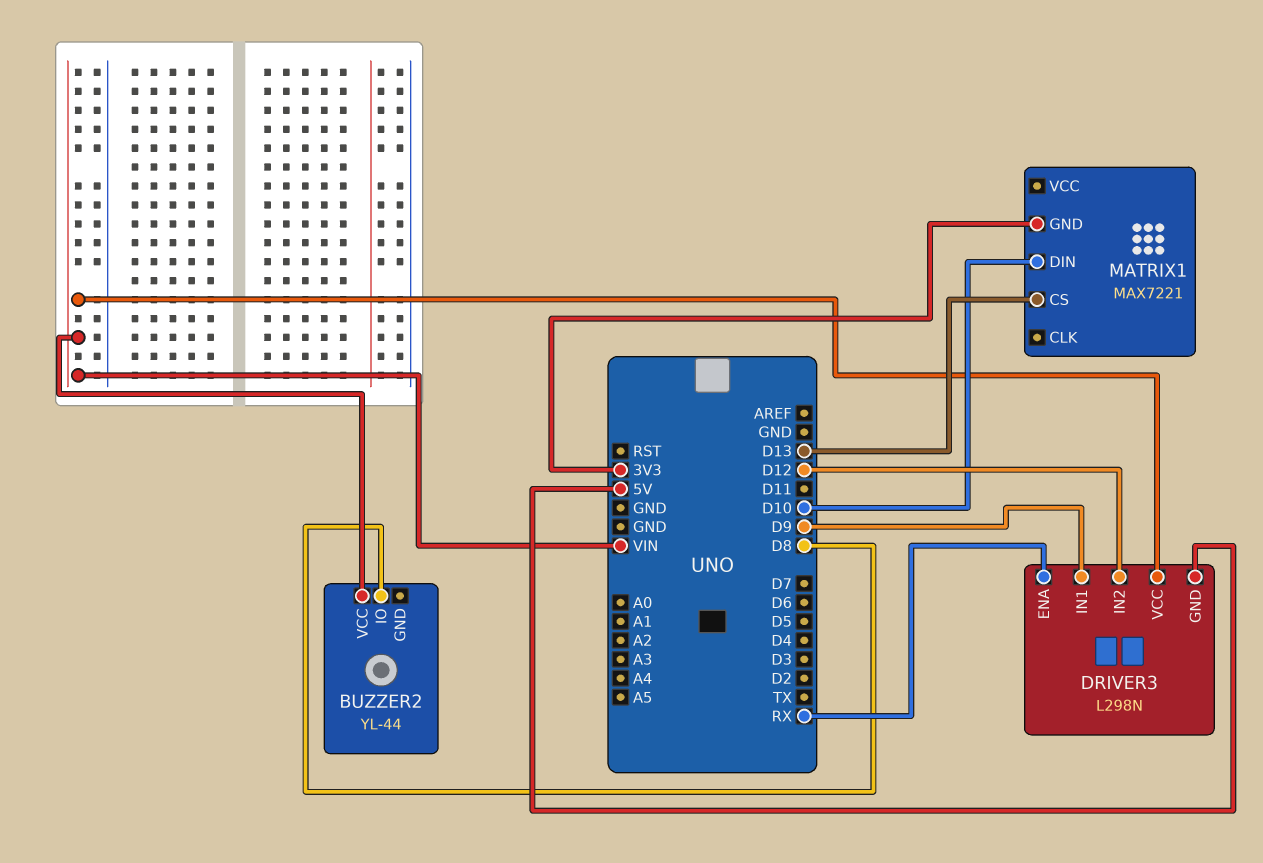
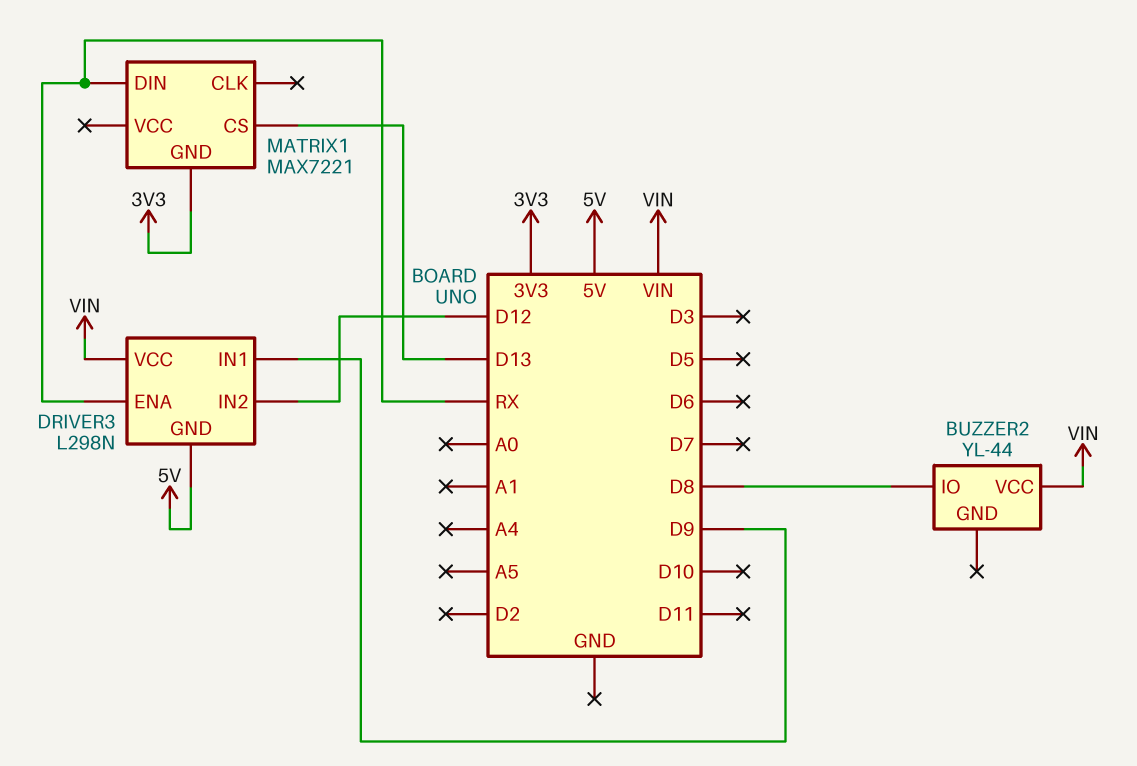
MATRIX1 pin DIN: D10 -> RX

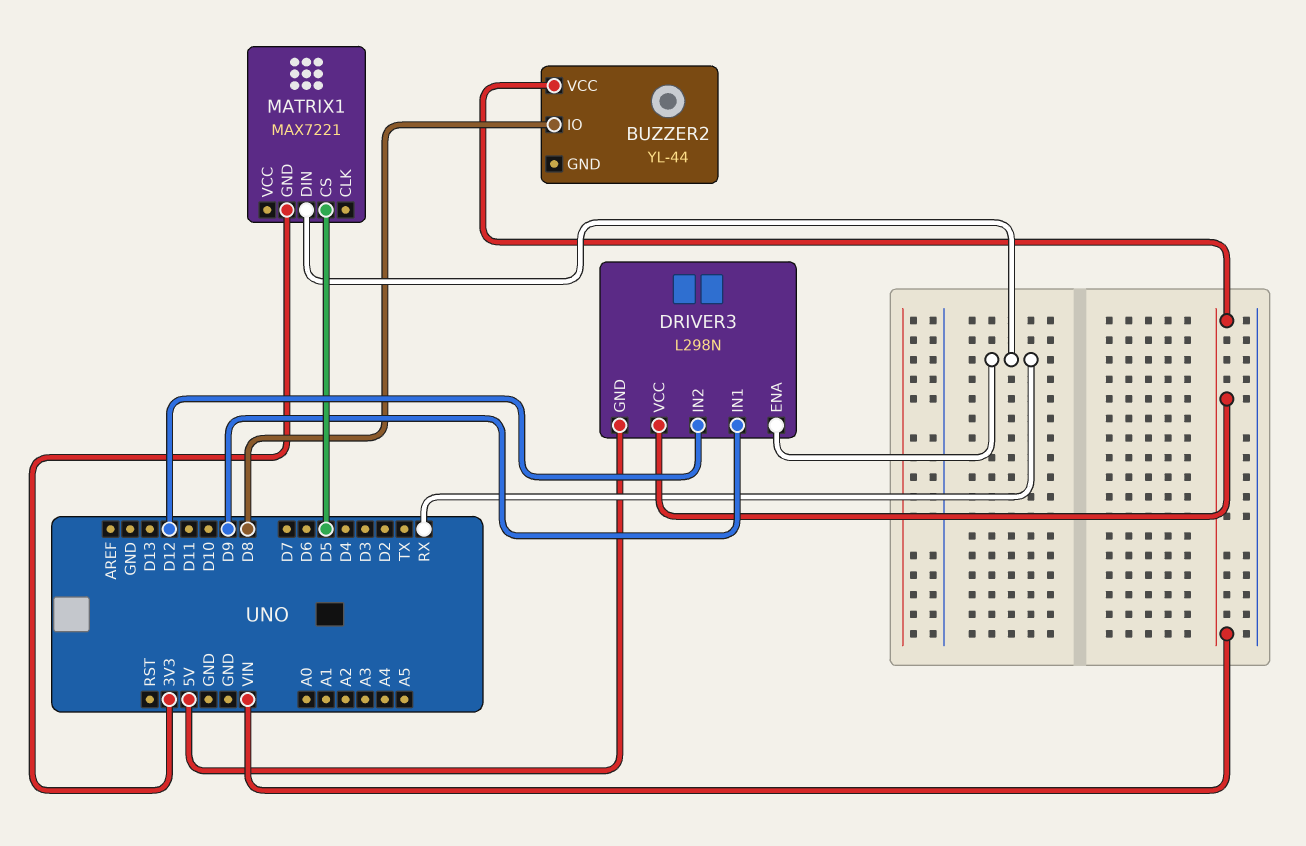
MATRIX1 pin CS: D13 -> D5

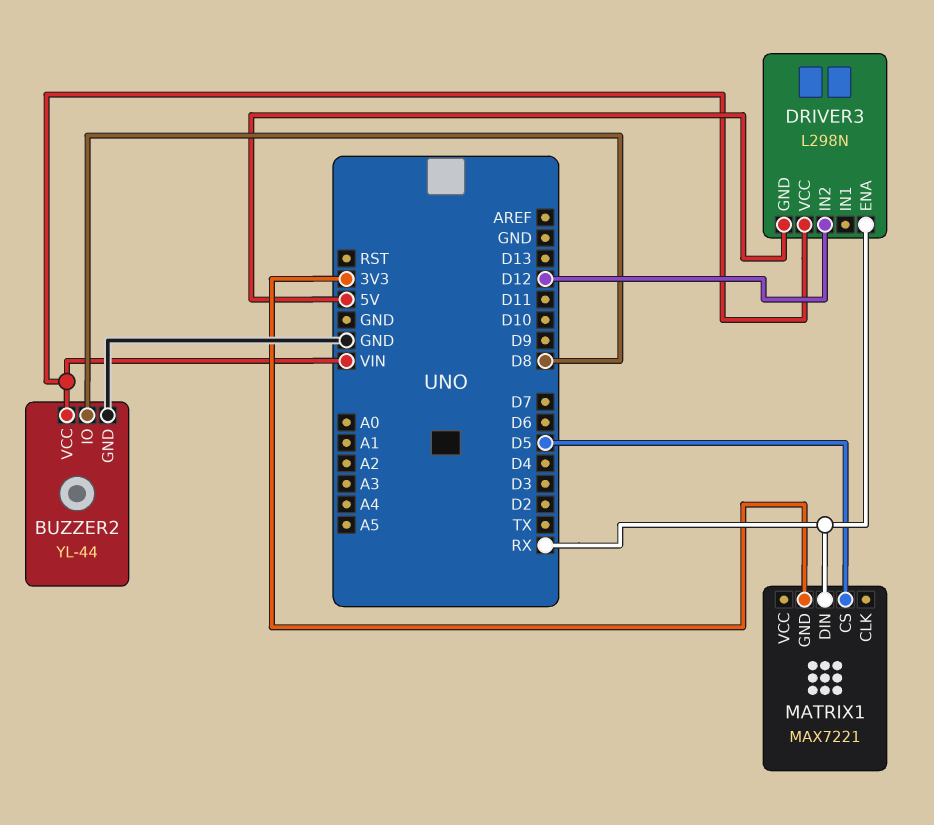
BUZZER2 pin GND: none -> GND
DRIVER3 pin IN1: D9 -> none

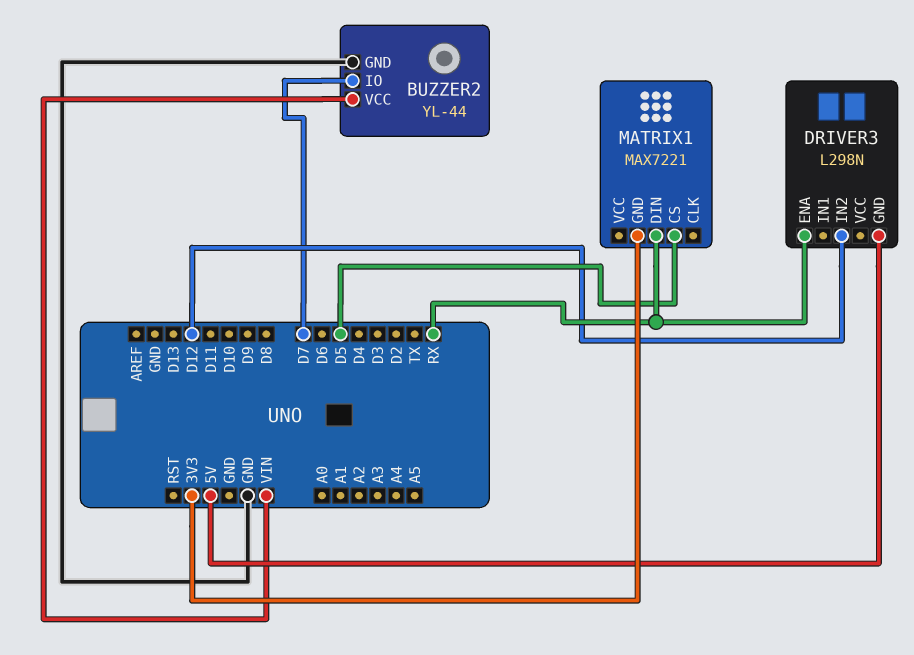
BUZZER2 pin IO: D8 -> D7
DRIVER3 pin VCC: VIN -> none

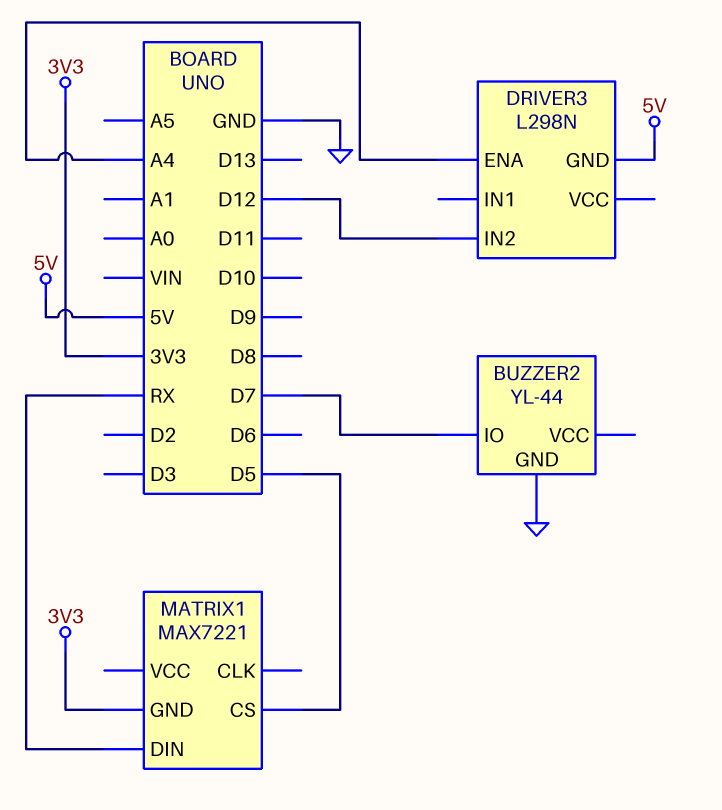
BUZZER2 pin VCC: VIN -> none
DRIVER3 pin ENA: RX -> A4

